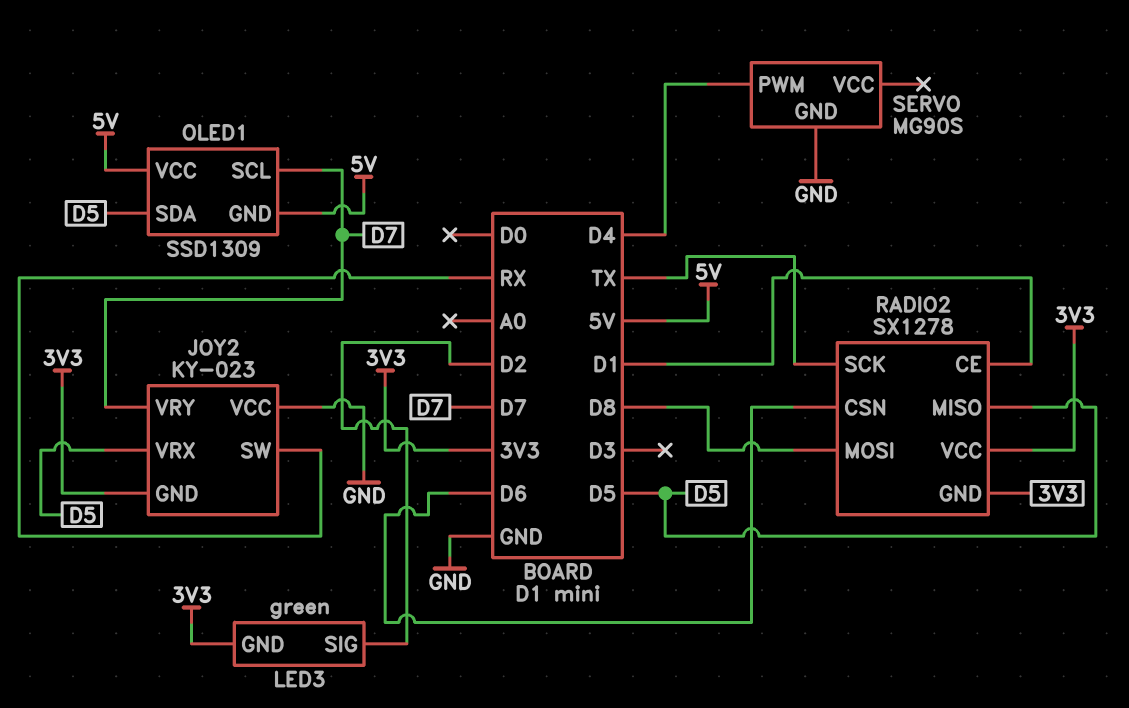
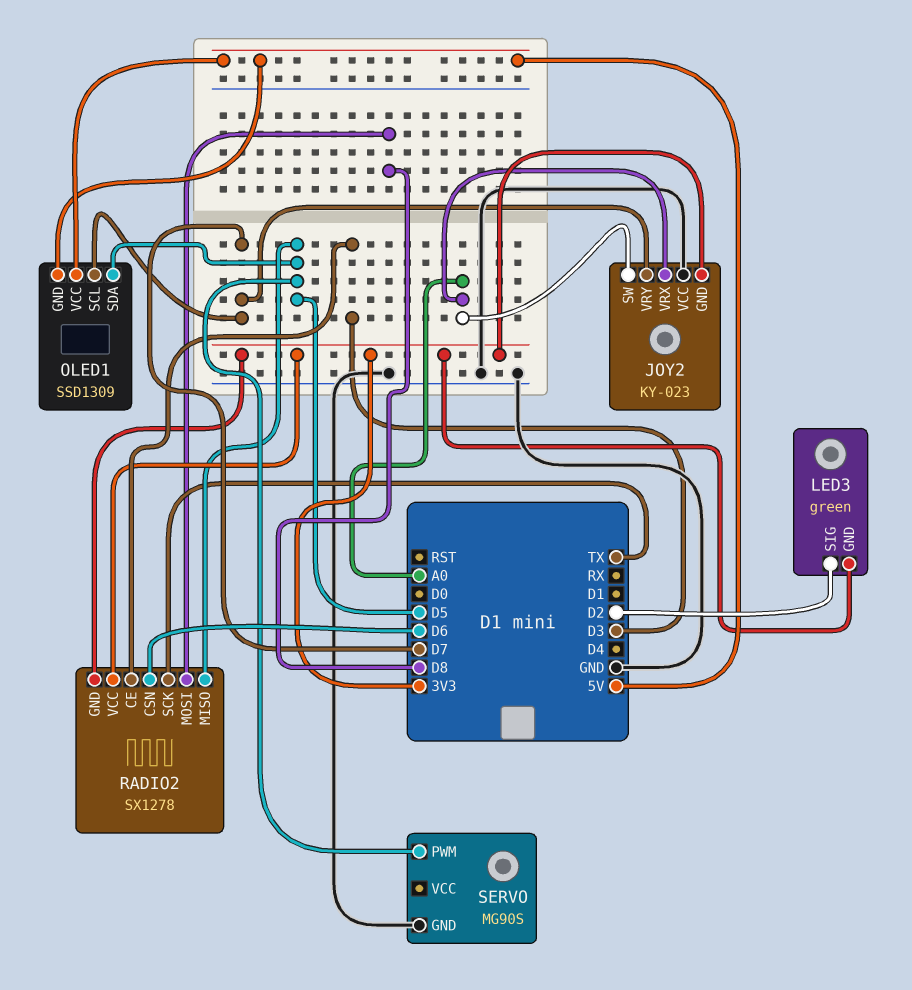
JOY2 pin SW: RX -> A0
JOY2 pin VRX: D5 -> A0
RADIO2 pin CE: D1 -> D3
SERVO pin PWM: D4 -> D5

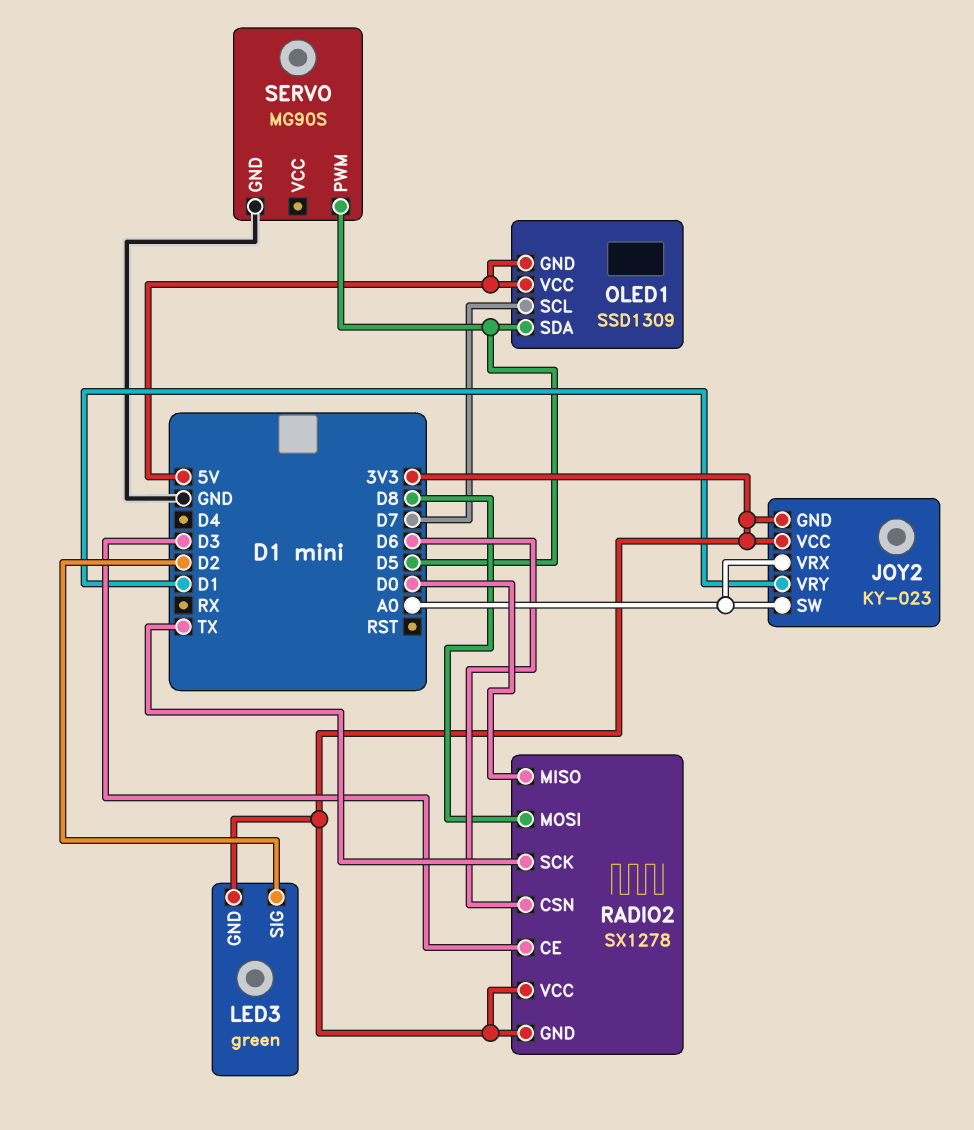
JOY2 pin VCC: GND -> 3V3
JOY2 pin VRY: D7 -> D1
RADIO2 pin MISO: D5 -> D0

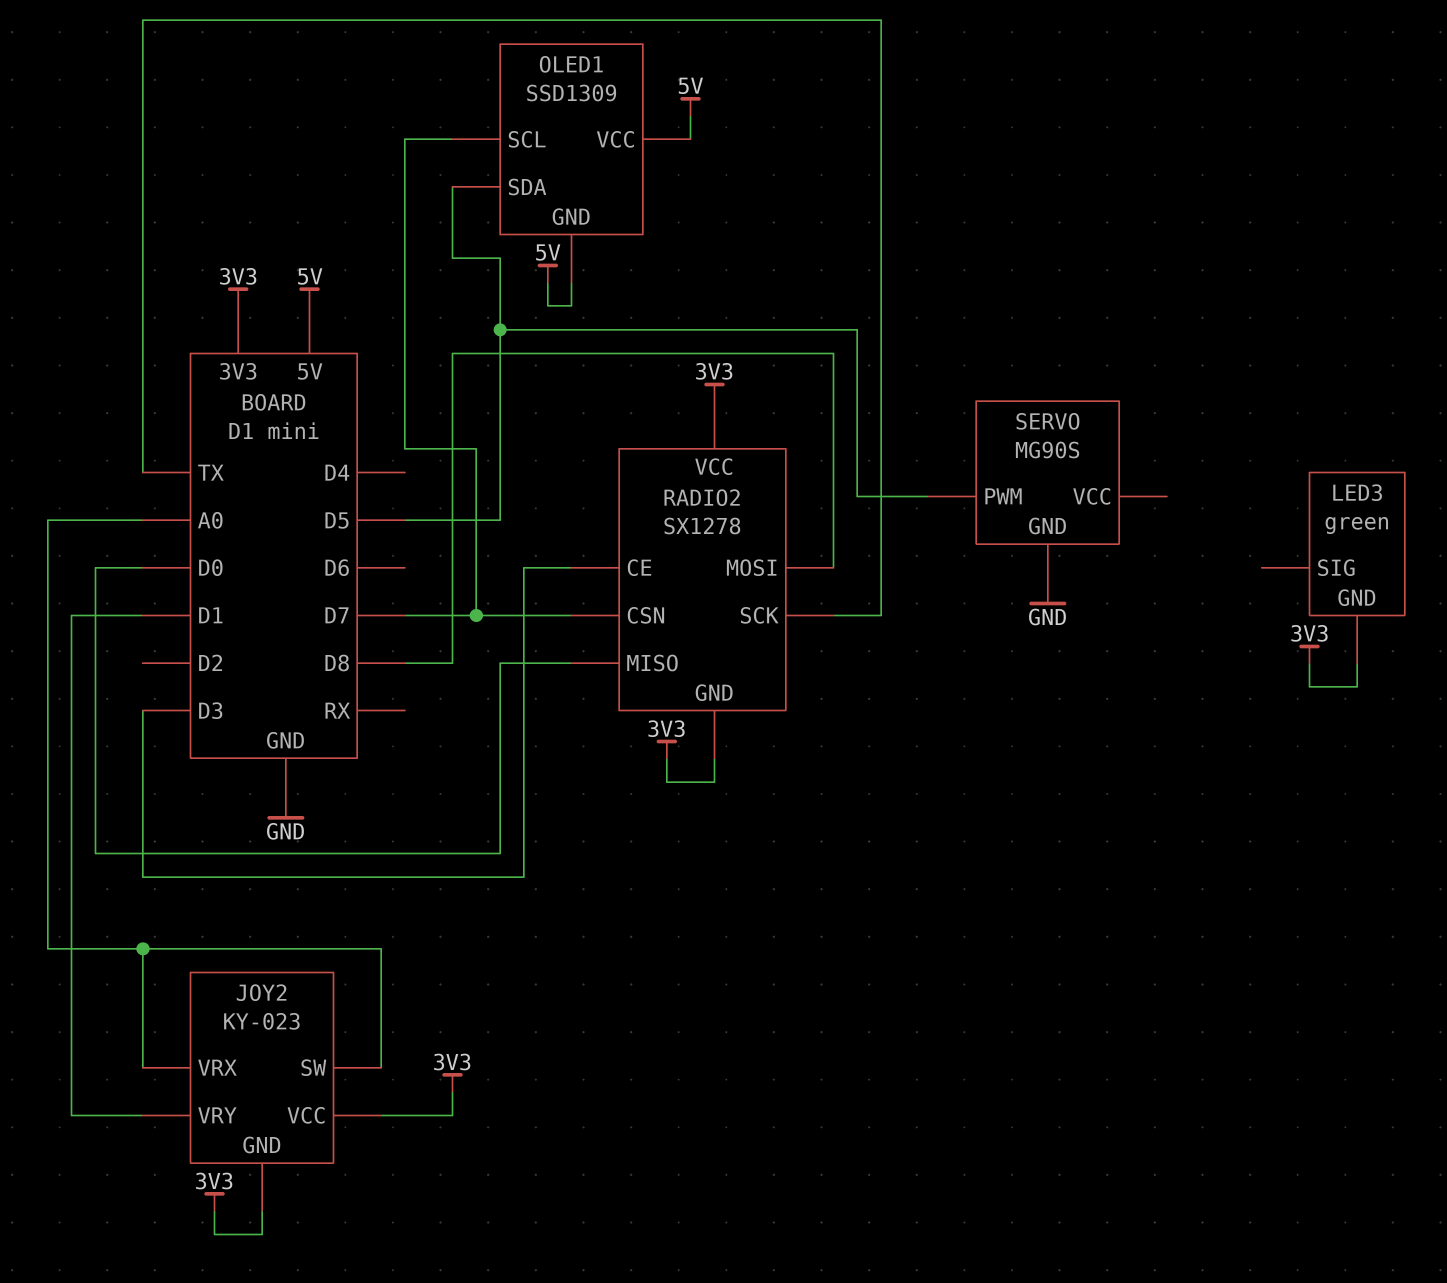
LED3 pin SIG: D2 -> none
RADIO2 pin CSN: D6 -> D7

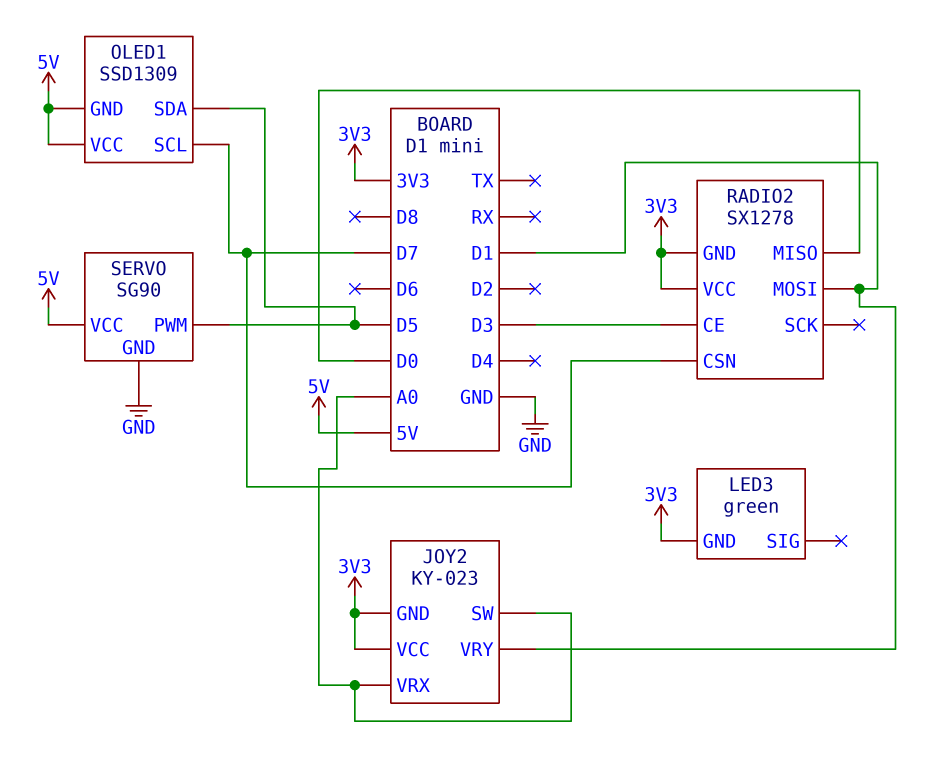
RADIO2 pin MOSI: D8 -> D1
RADIO2 pin SCK: TX -> none
SERVO: MG90S -> SG90
SERVO pin VCC: none -> 5V

